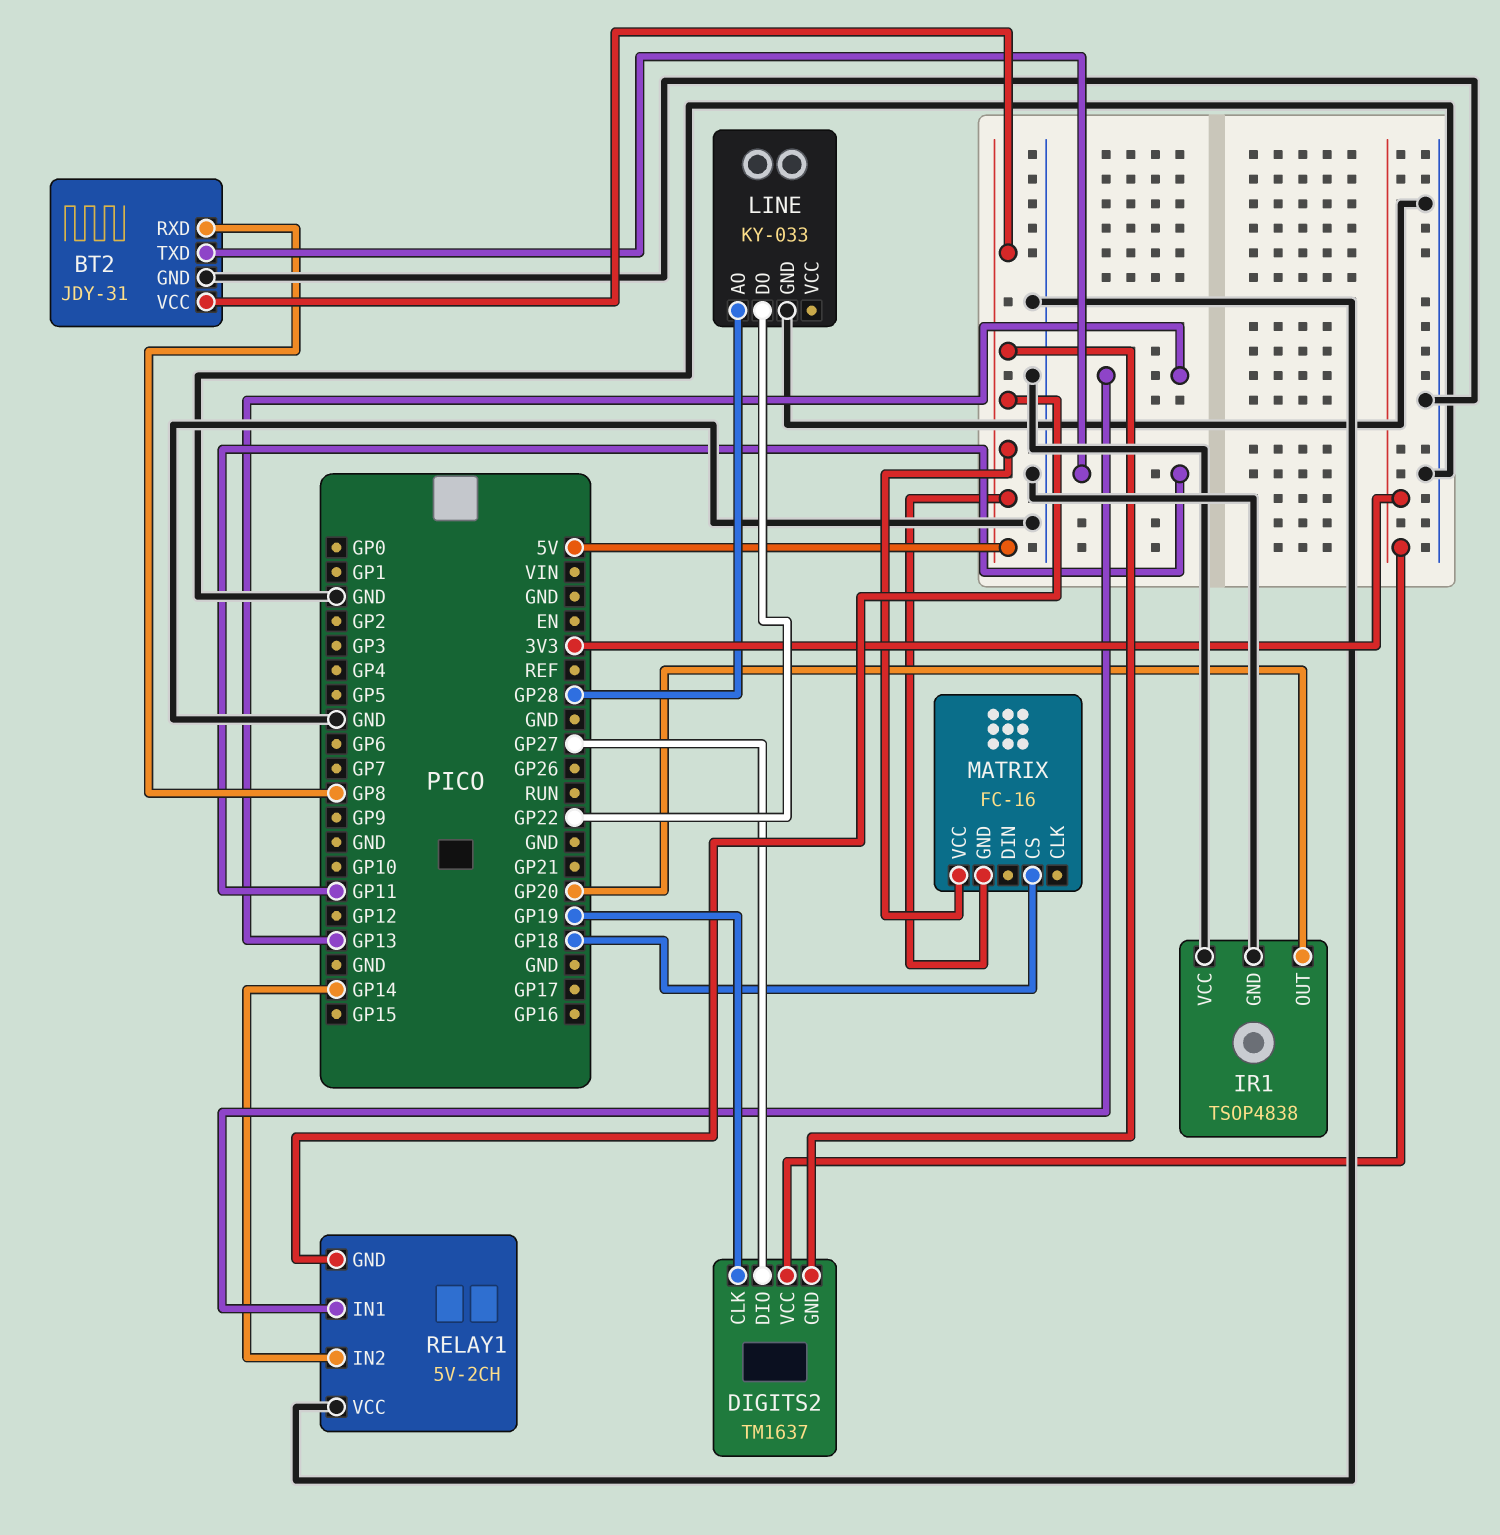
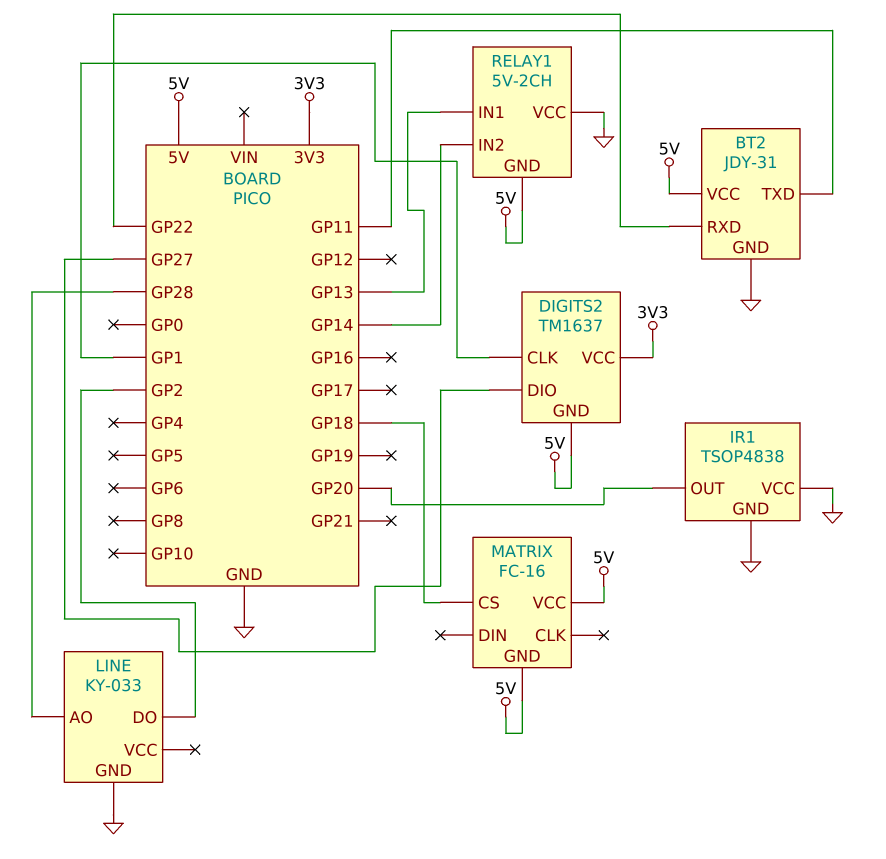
BT2 pin RXD: GP8 -> GP22
DIGITS2 pin CLK: GP19 -> GP1
LINE pin DO: GP22 -> GP2

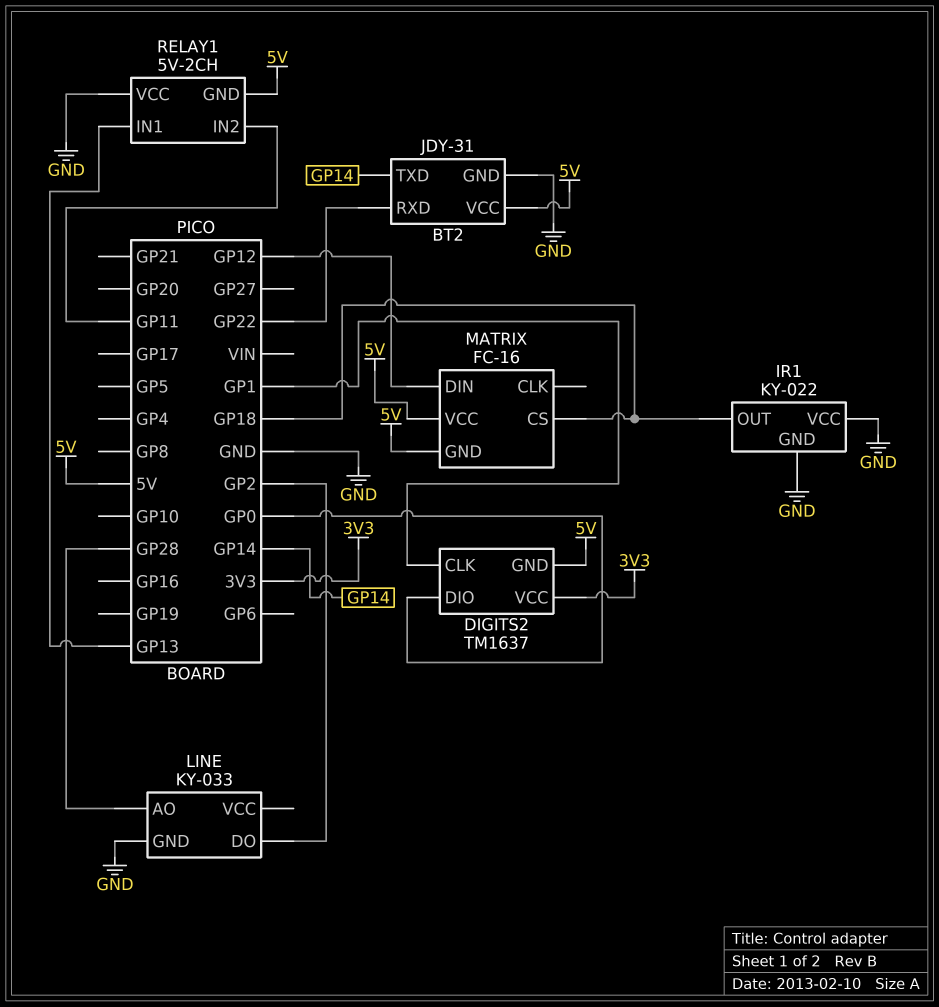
BT2 pin TXD: GP11 -> GP14
DIGITS2 pin DIO: GP27 -> GP0
IR1: TSOP4838 -> KY-022
IR1 pin OUT: GP20 -> GP18
MATRIX pin DIN: none -> GP12
RELAY1 pin IN2: GP14 -> GP11

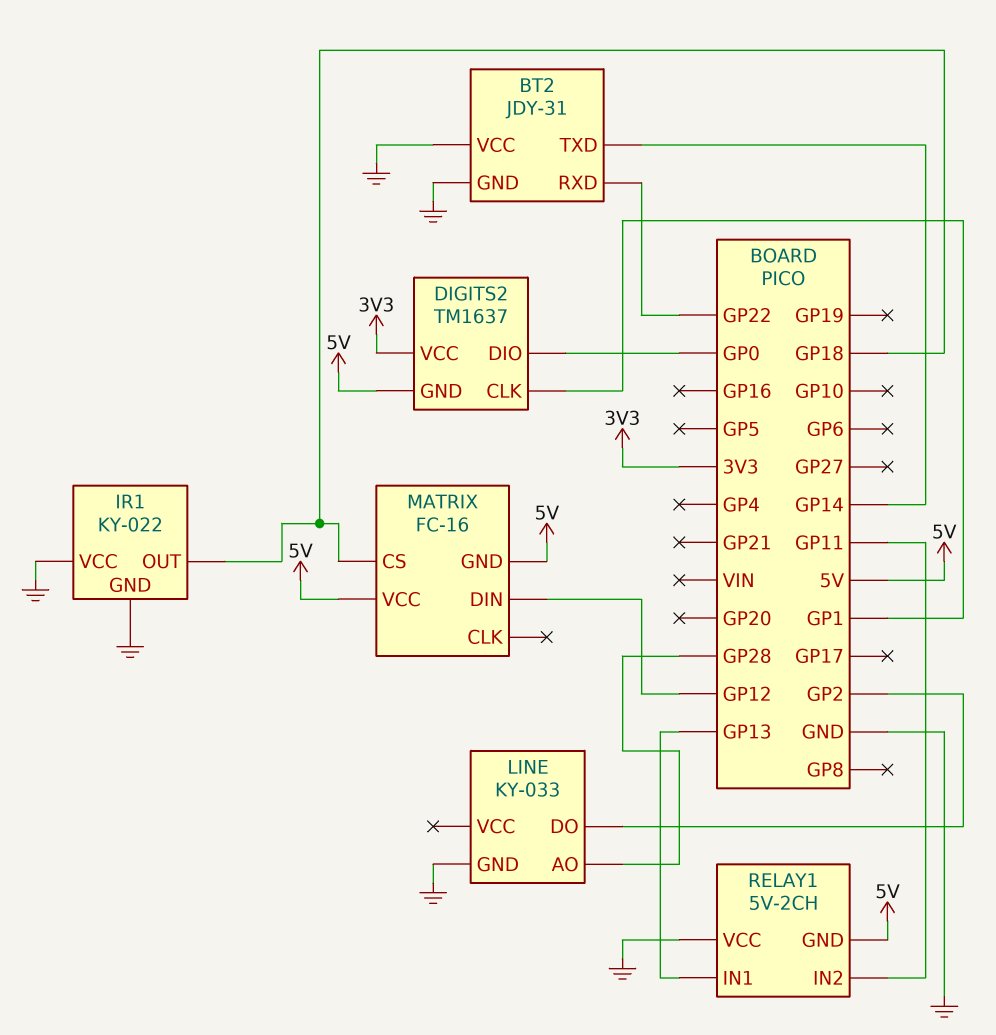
BT2 pin VCC: 5V -> GND

